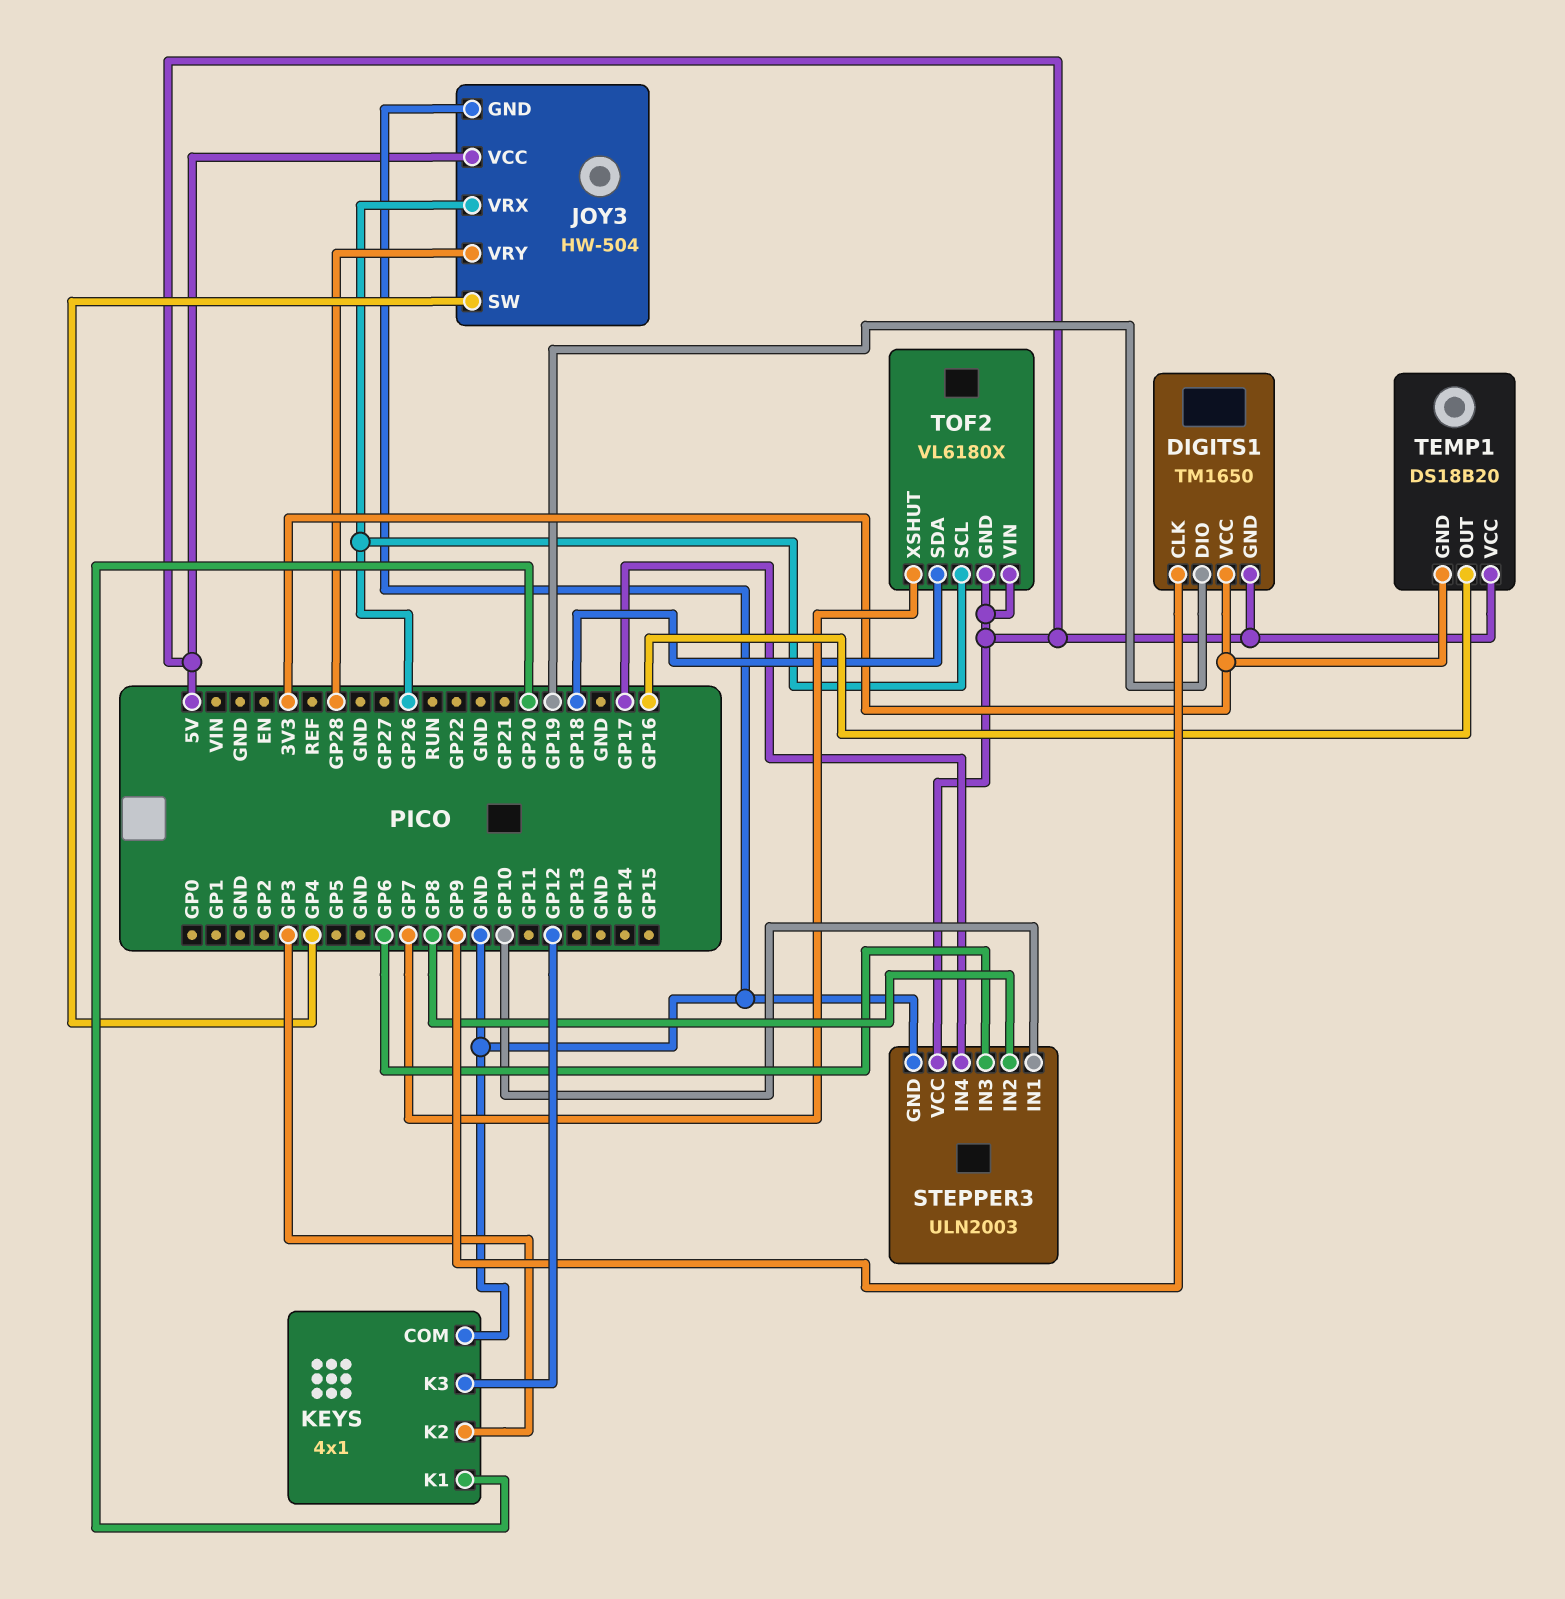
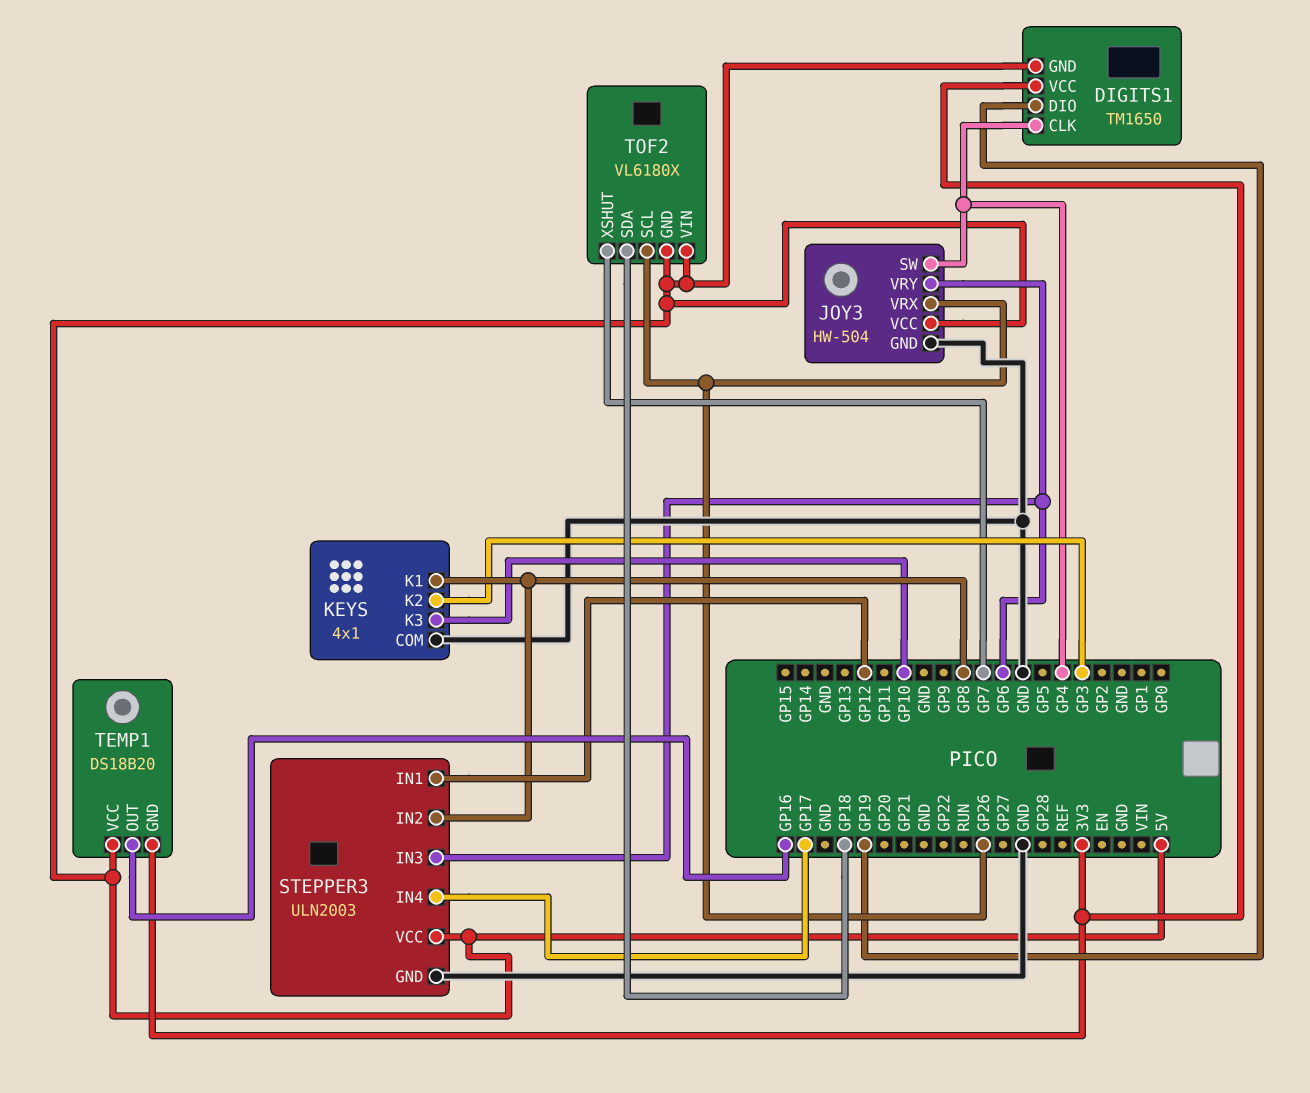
DIGITS1 pin CLK: GP9 -> GP4
JOY3 pin VRY: GP28 -> GP6
KEYS pin K1: GP20 -> GP8
KEYS pin K3: GP12 -> GP10
STEPPER3 pin IN1: GP10 -> GP12

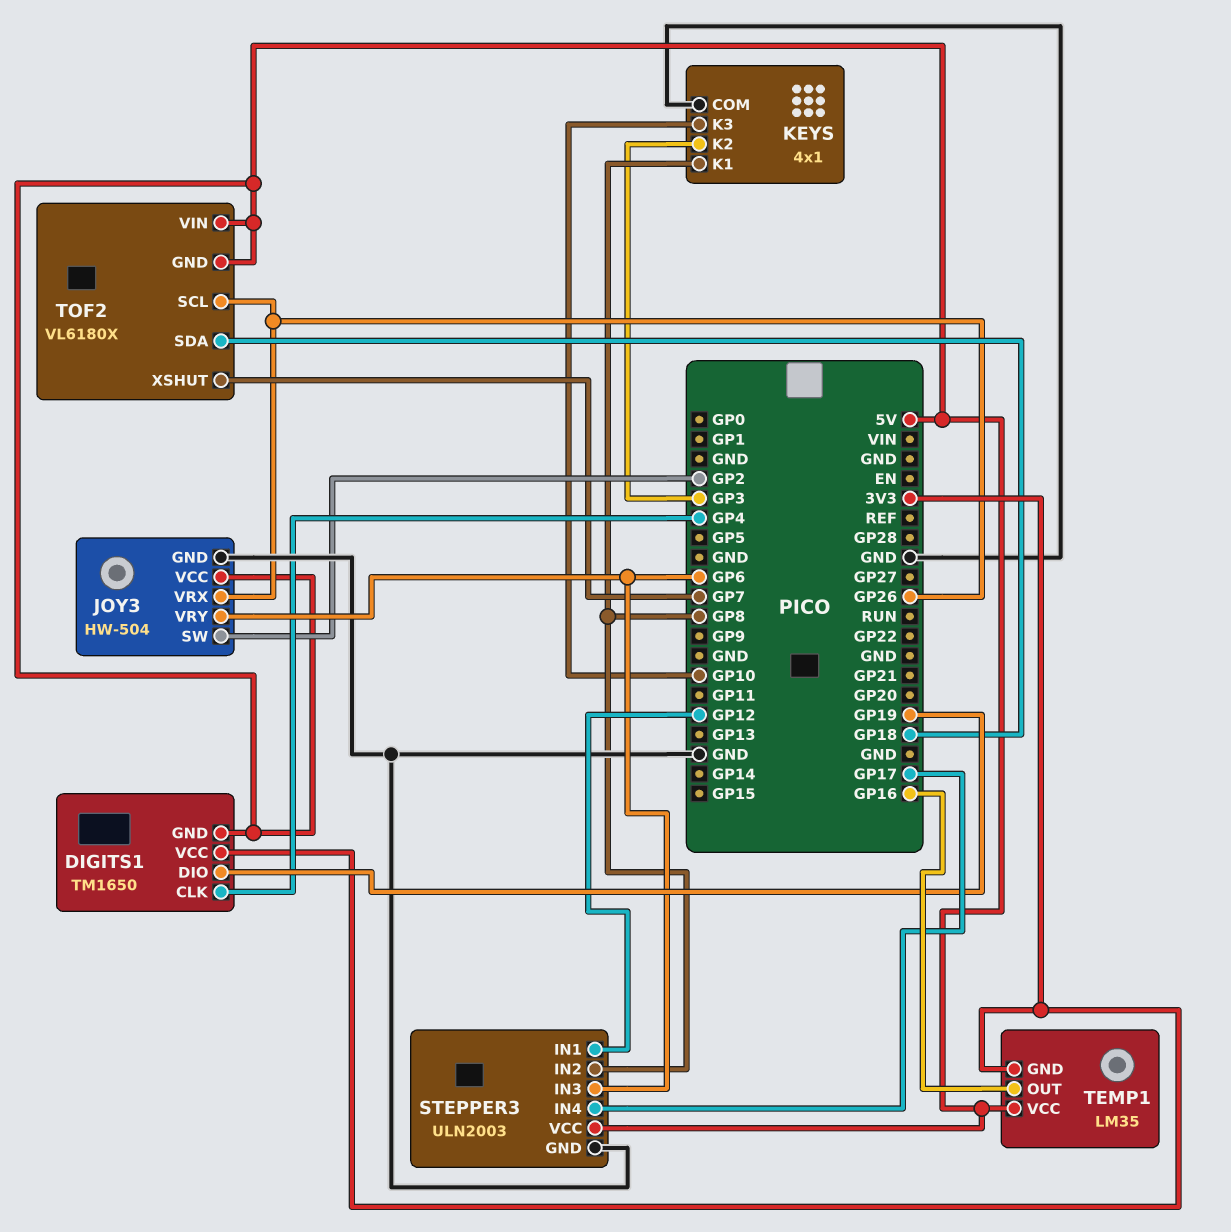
JOY3 pin SW: GP4 -> GP2
TEMP1: DS18B20 -> LM35

